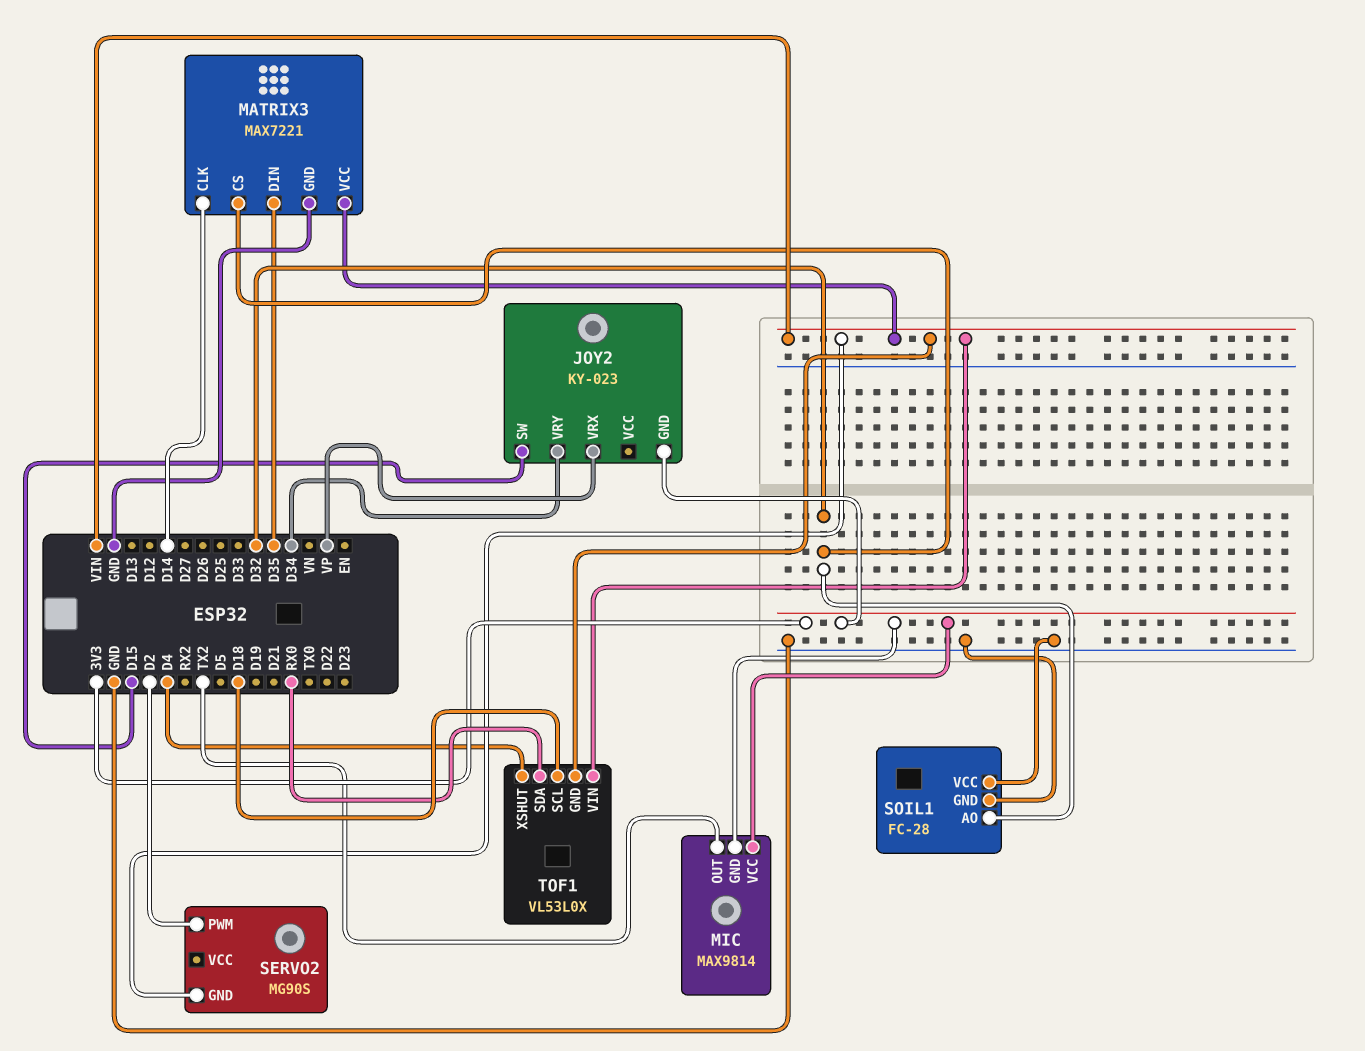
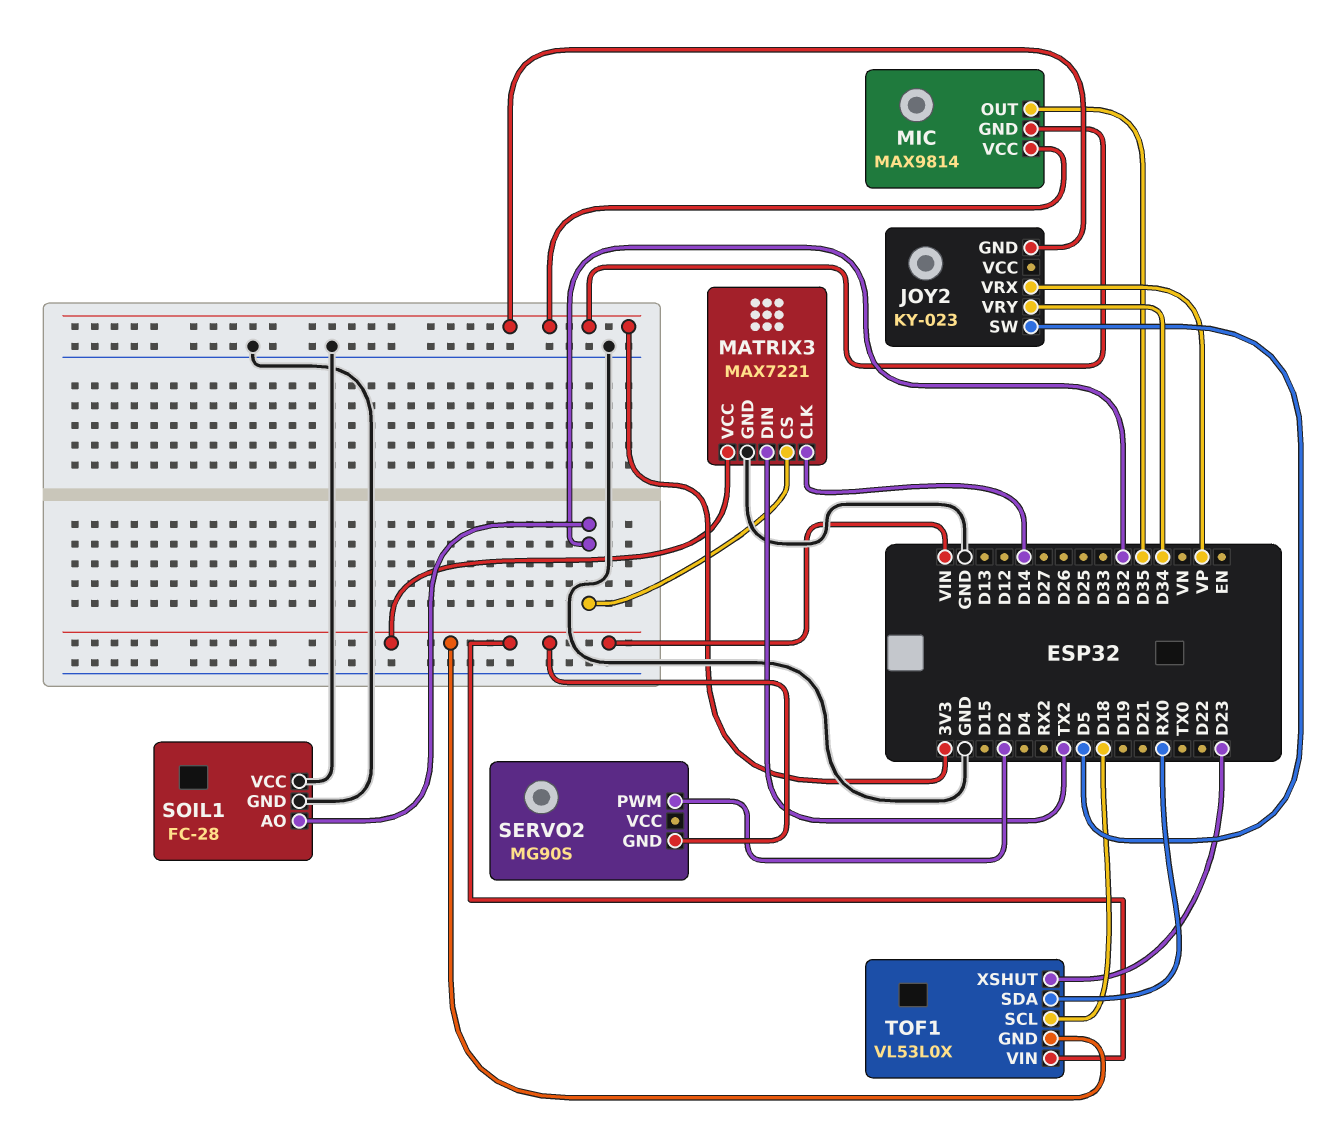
JOY2 pin SW: D15 -> D5
MATRIX3 pin DIN: D35 -> TX2
MIC pin OUT: TX2 -> D35
TOF1 pin XSHUT: D4 -> D23

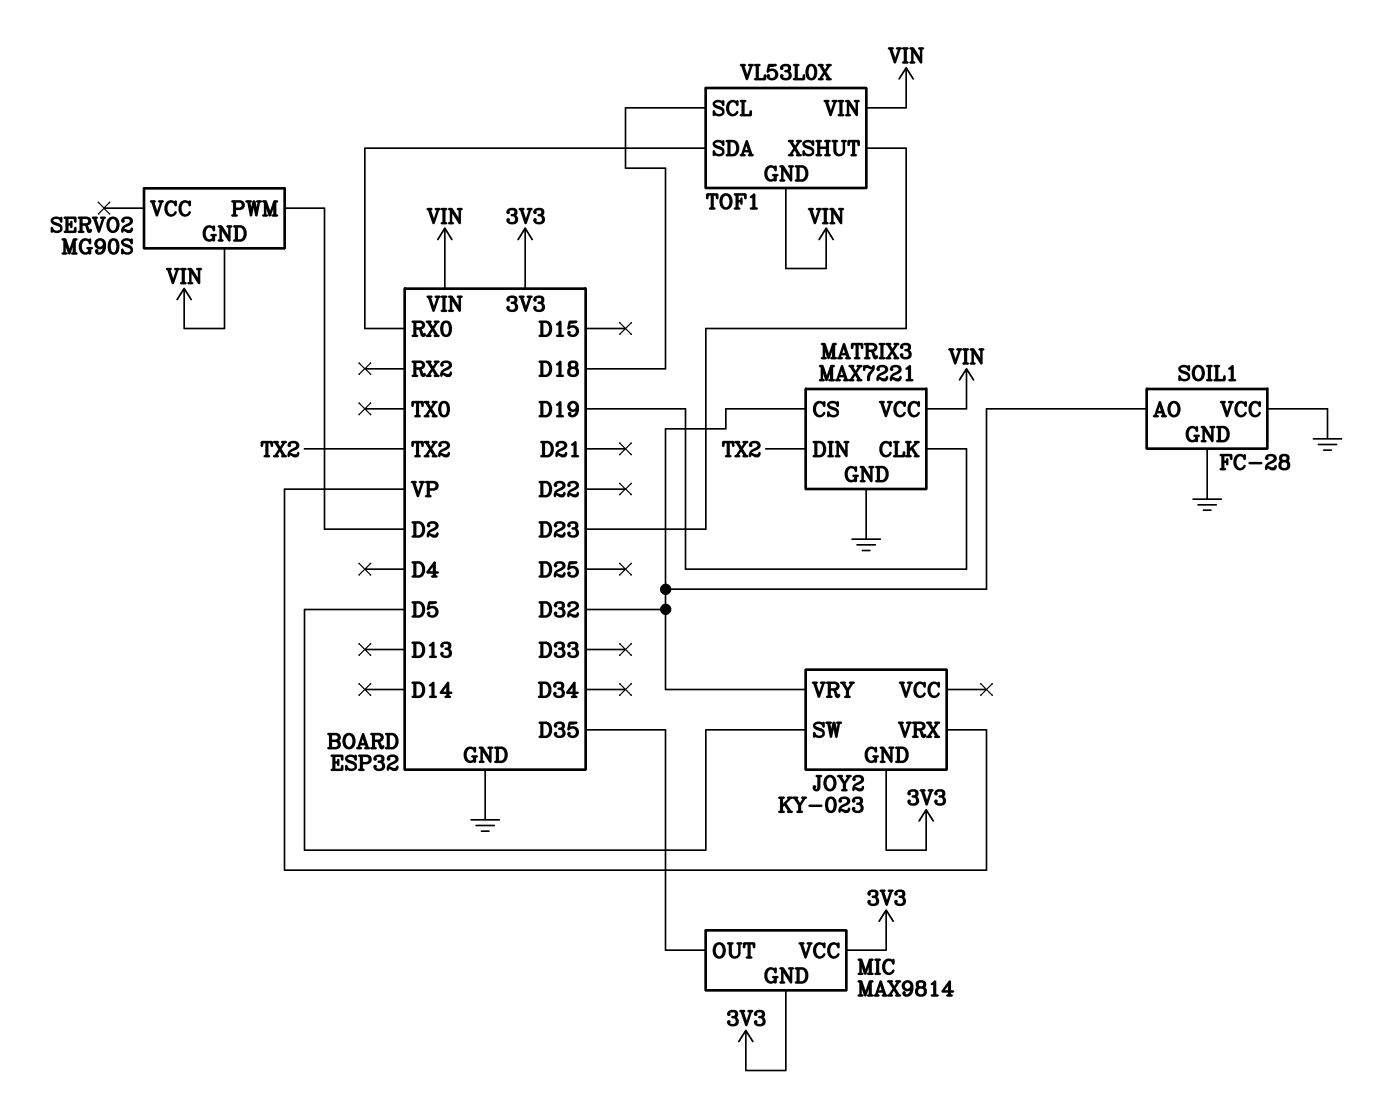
JOY2 pin VRY: D34 -> D32
MATRIX3 pin CLK: D14 -> D19

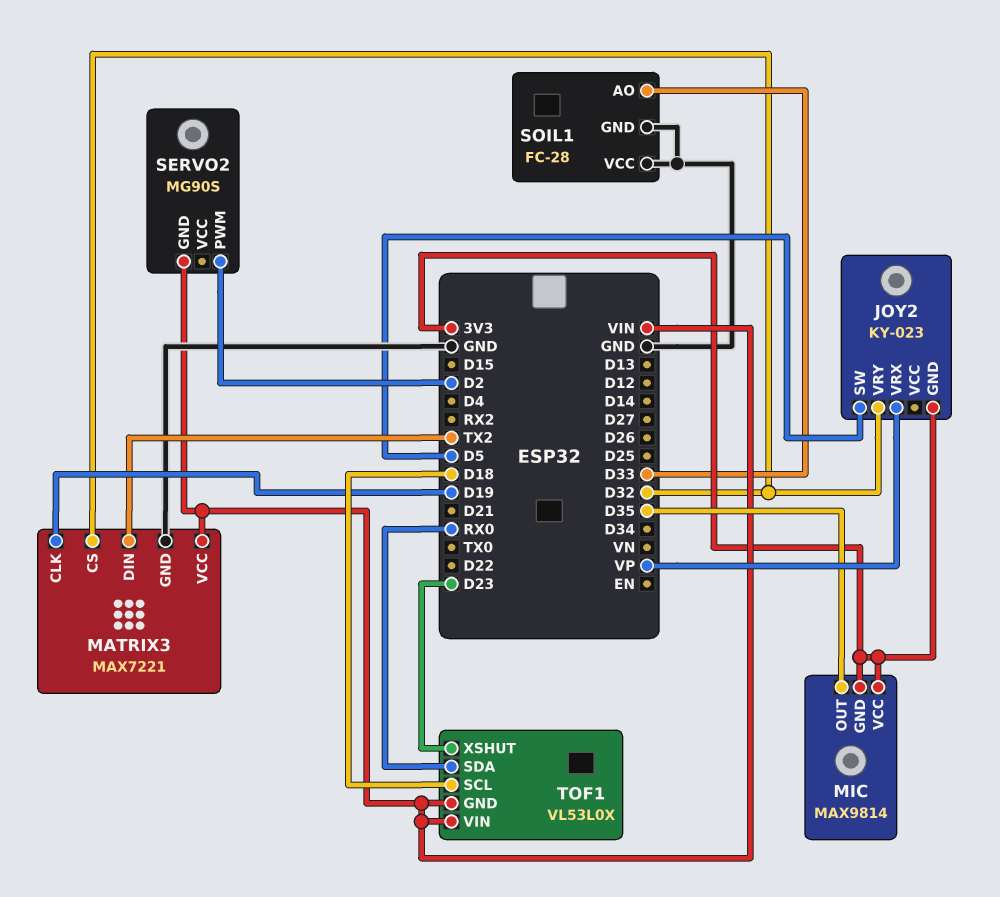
SOIL1 pin AO: D32 -> D33

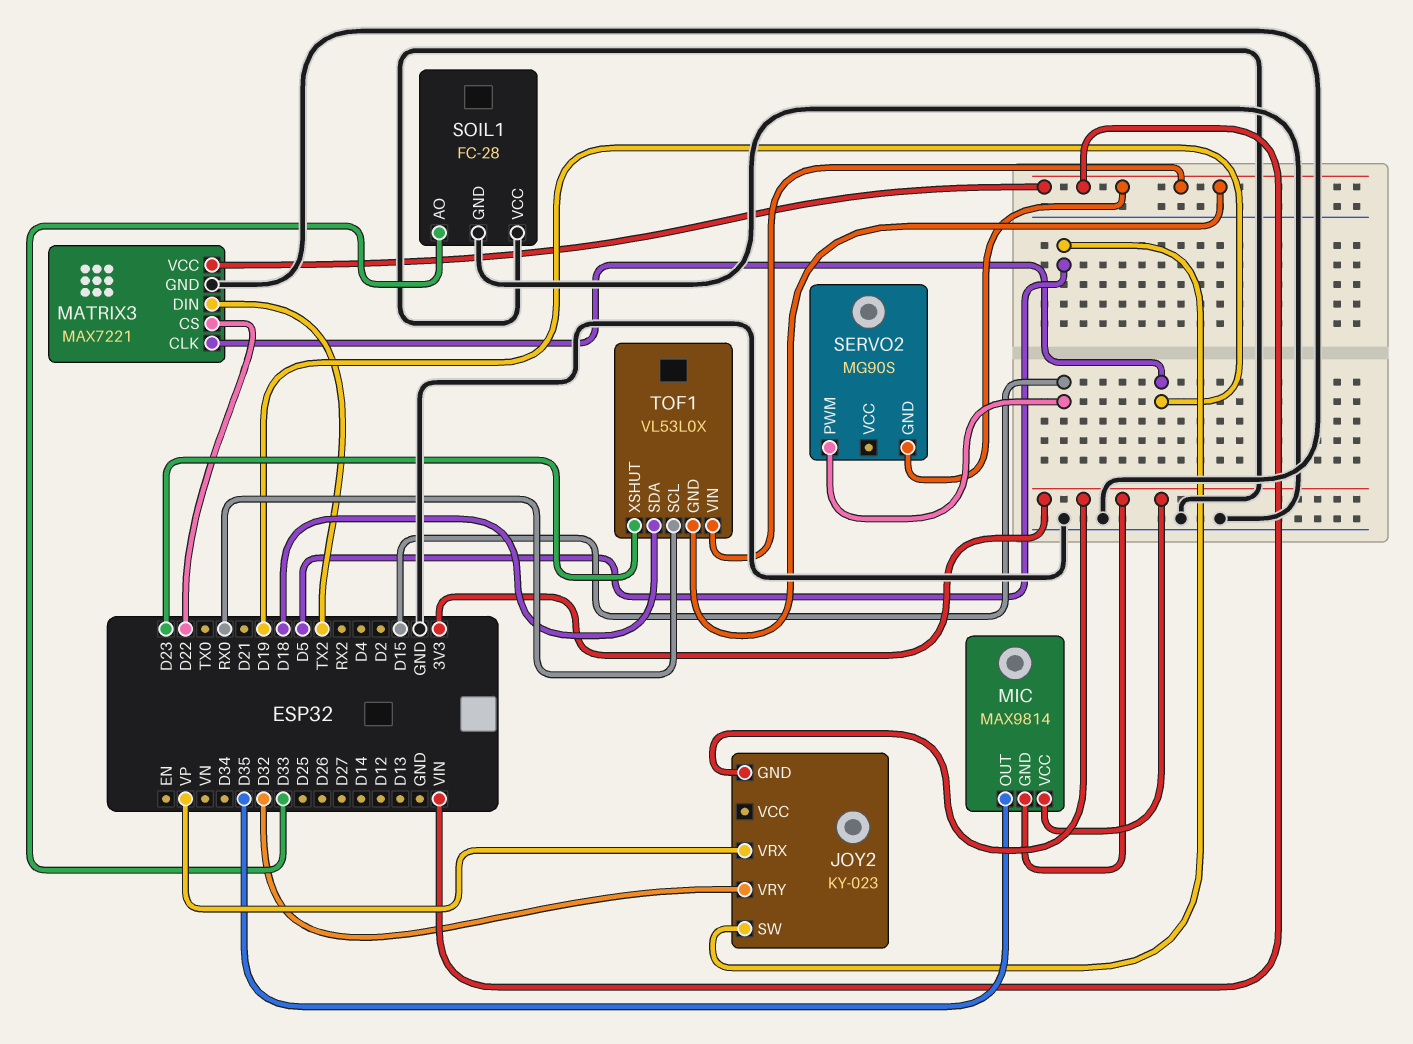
MATRIX3 pin CS: D32 -> D22
SERVO2 pin PWM: D2 -> D15
TOF1 pin SCL: D18 -> RX0
TOF1 pin SDA: RX0 -> D18

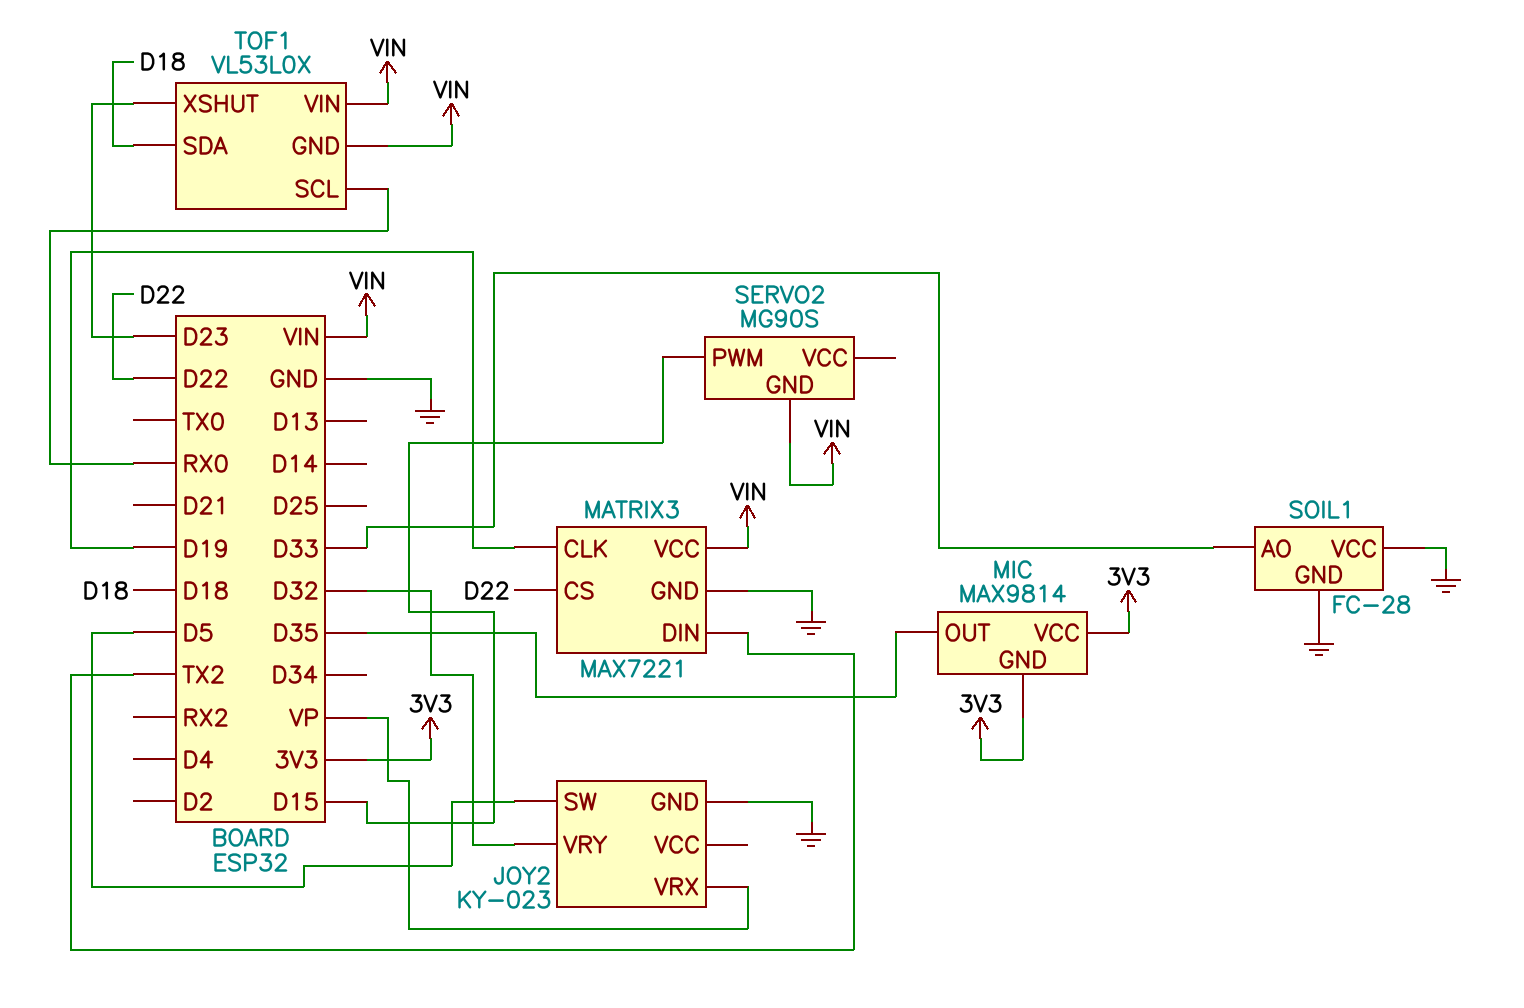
JOY2 pin GND: 3V3 -> GND

